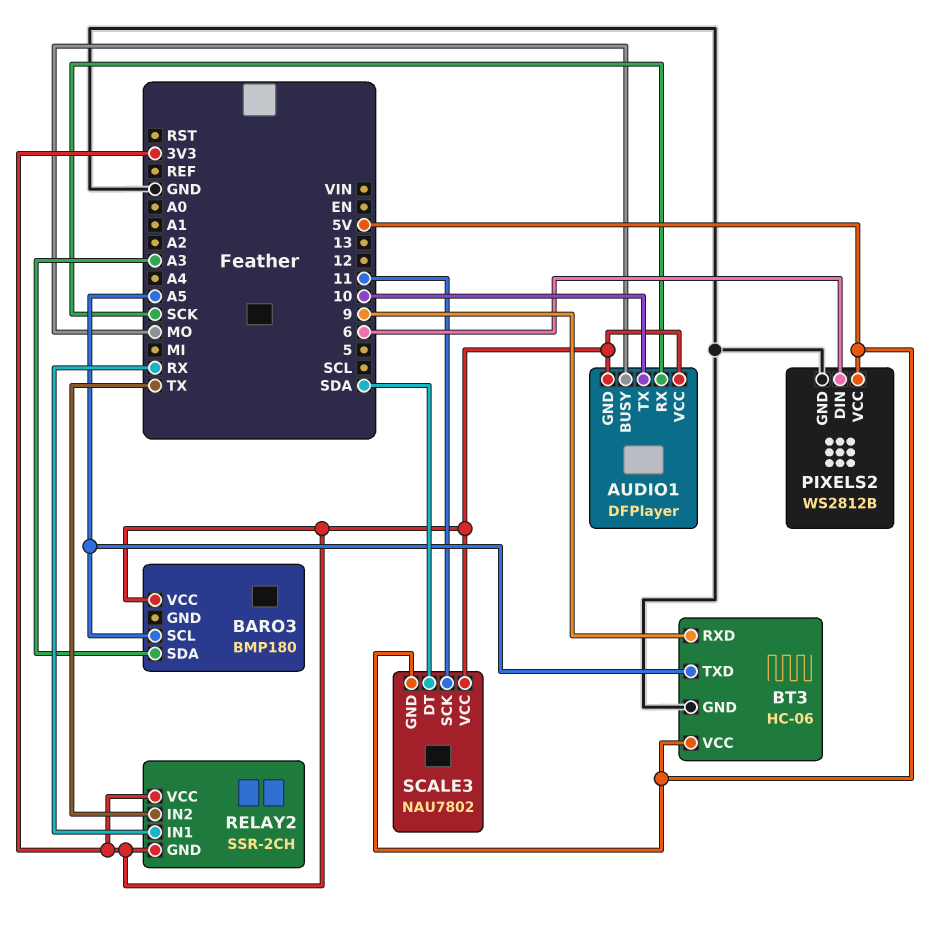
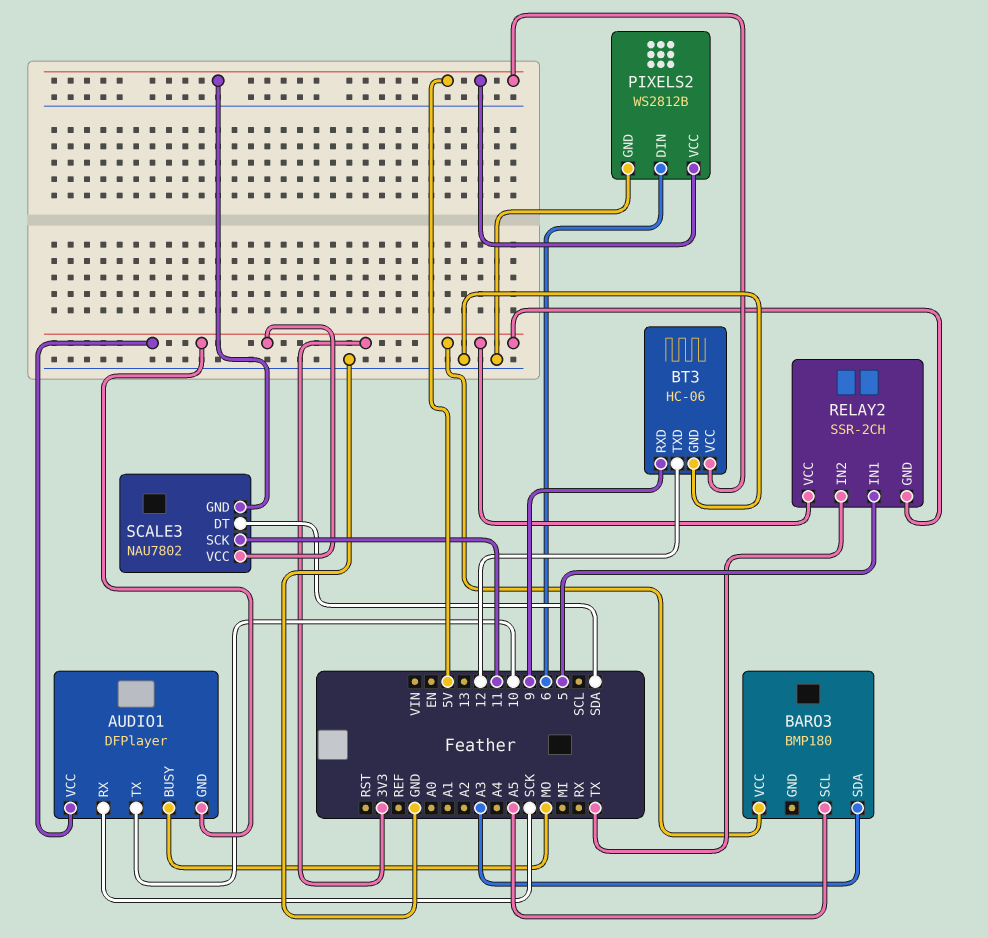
BT3 pin TXD: A5 -> 12
RELAY2 pin IN1: RX -> 5

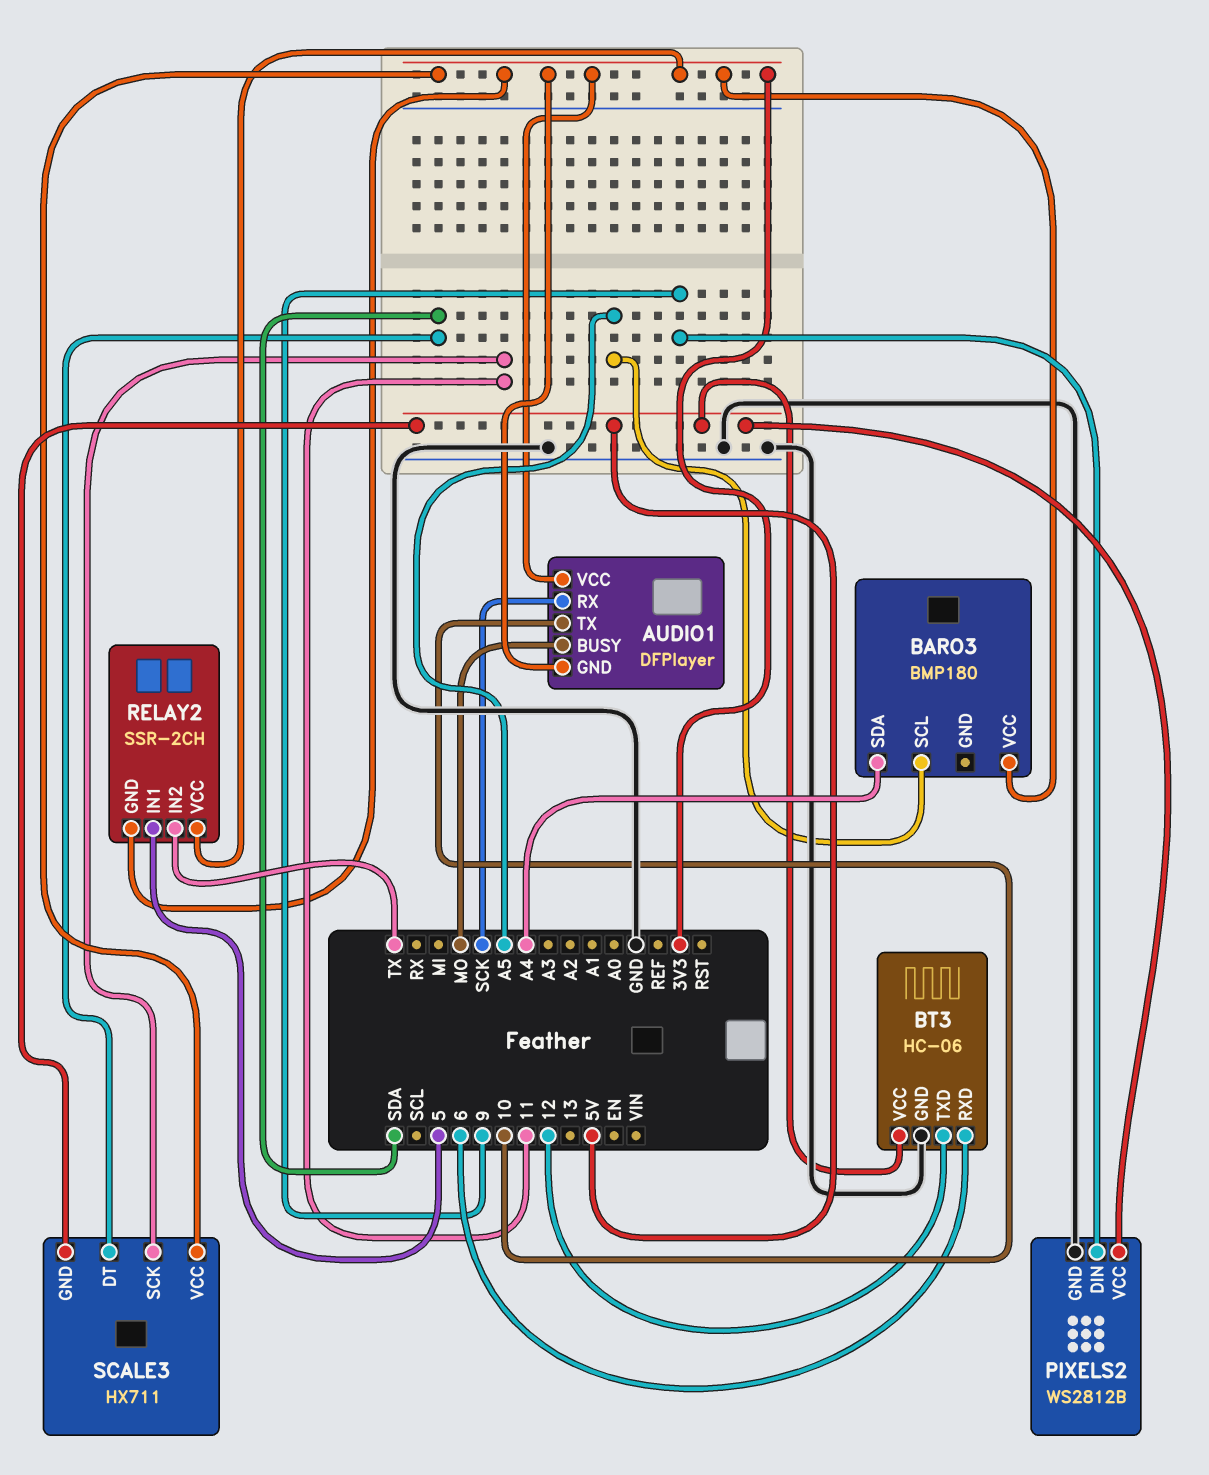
BARO3 pin SDA: A3 -> A4
BT3 pin RXD: 9 -> 6
PIXELS2 pin DIN: 6 -> 9
SCALE3: NAU7802 -> HX711

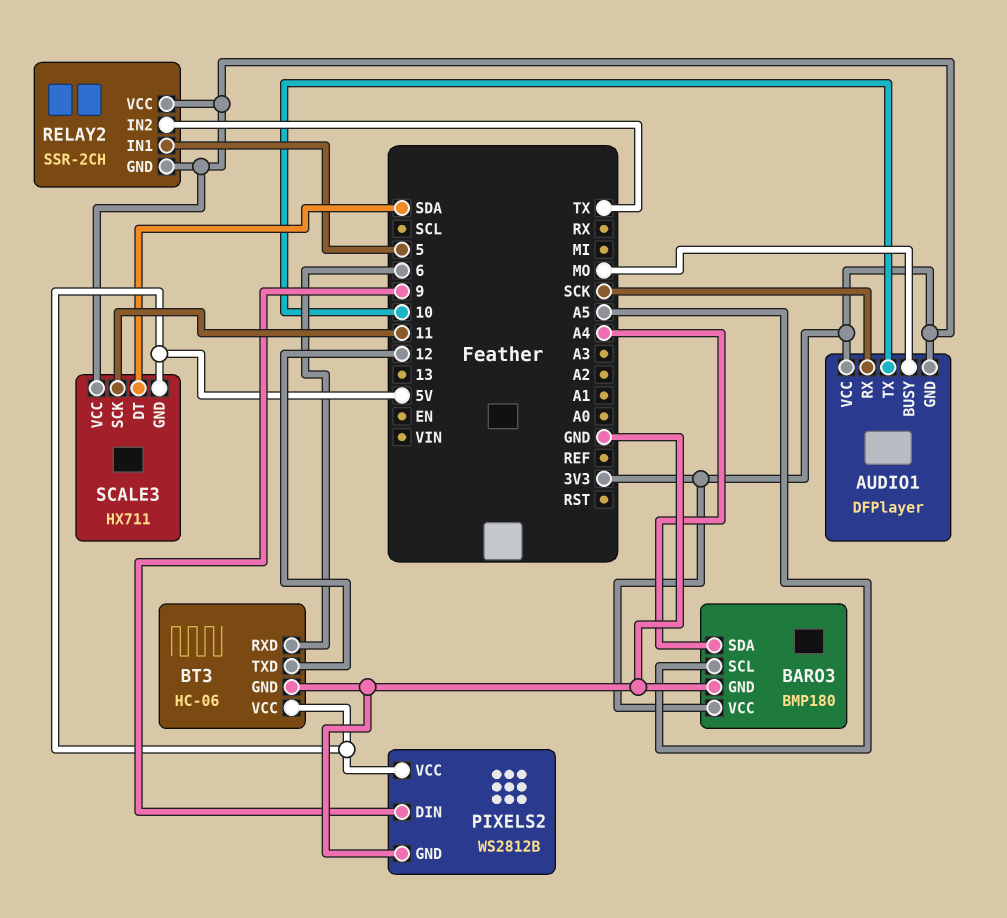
BARO3 pin GND: none -> GND

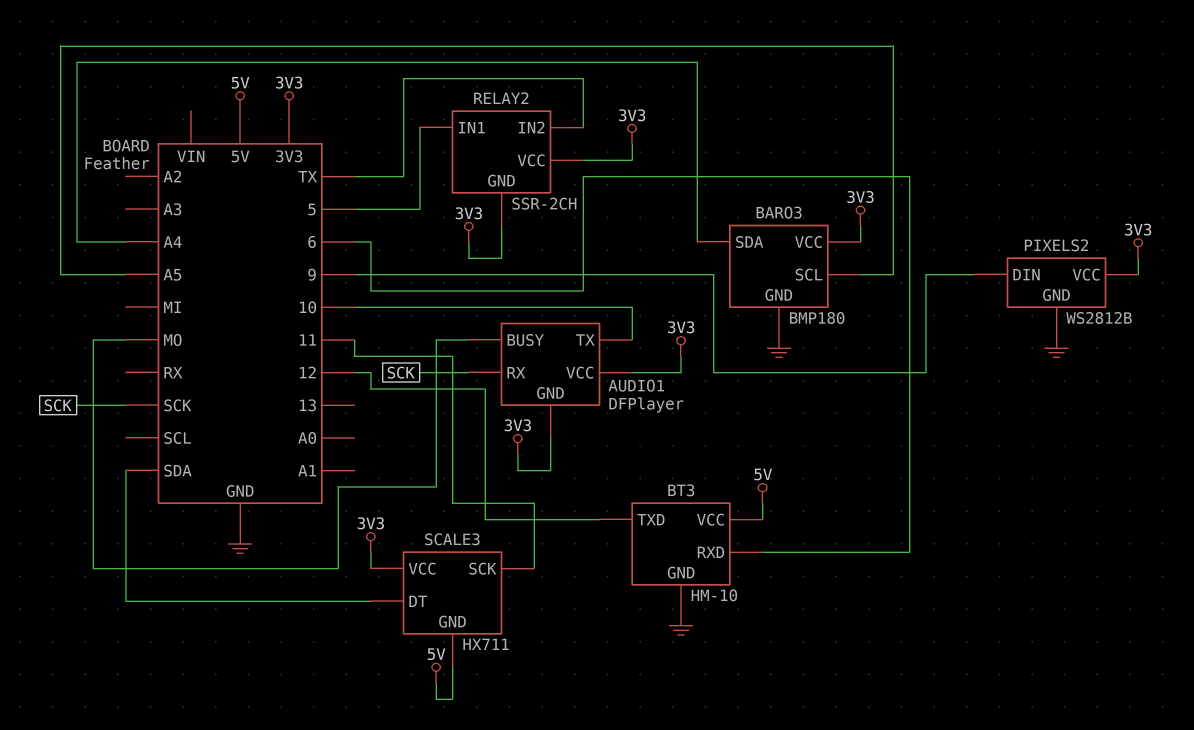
BT3: HC-06 -> HM-10
PIXELS2 pin VCC: 5V -> 3V3

